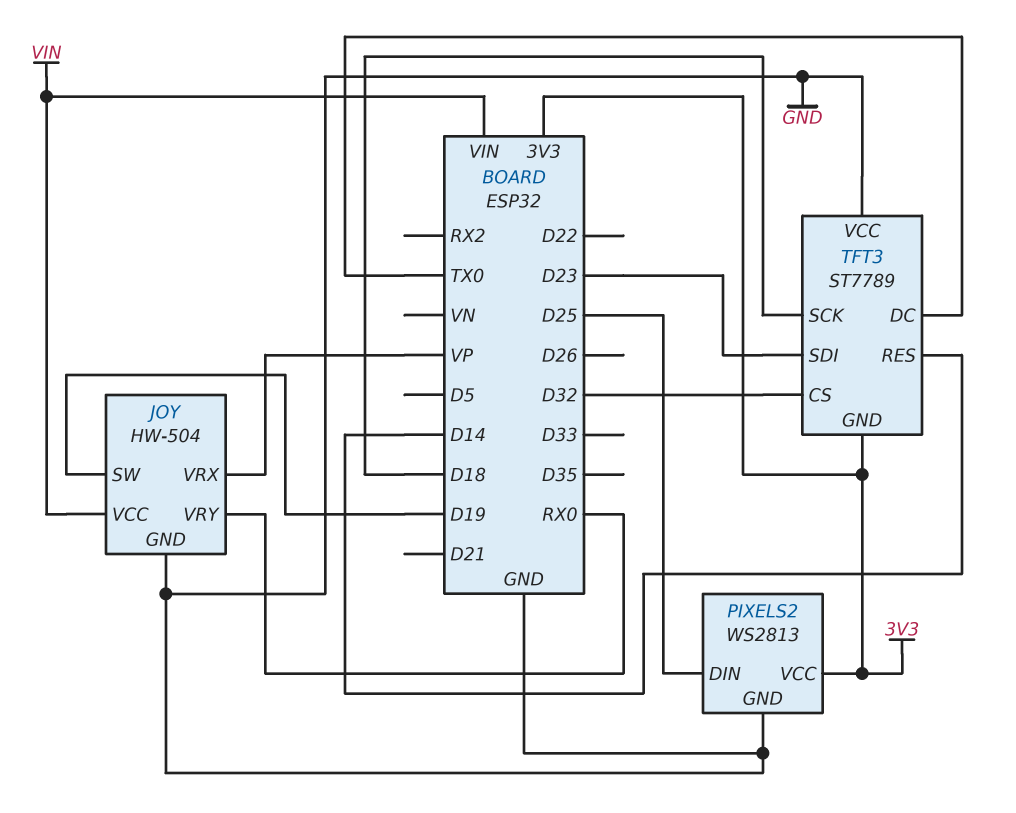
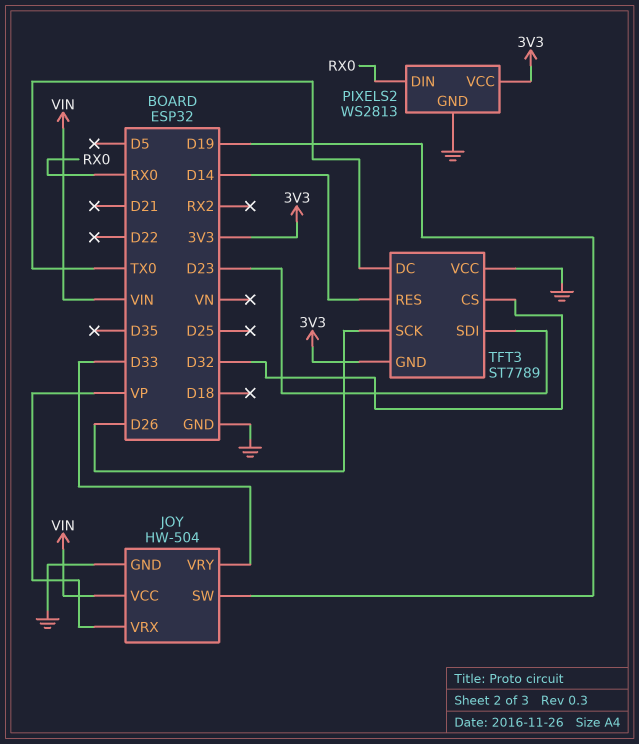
JOY pin VRY: RX0 -> D33
PIXELS2 pin DIN: D25 -> RX0
TFT3 pin SCK: D18 -> D26

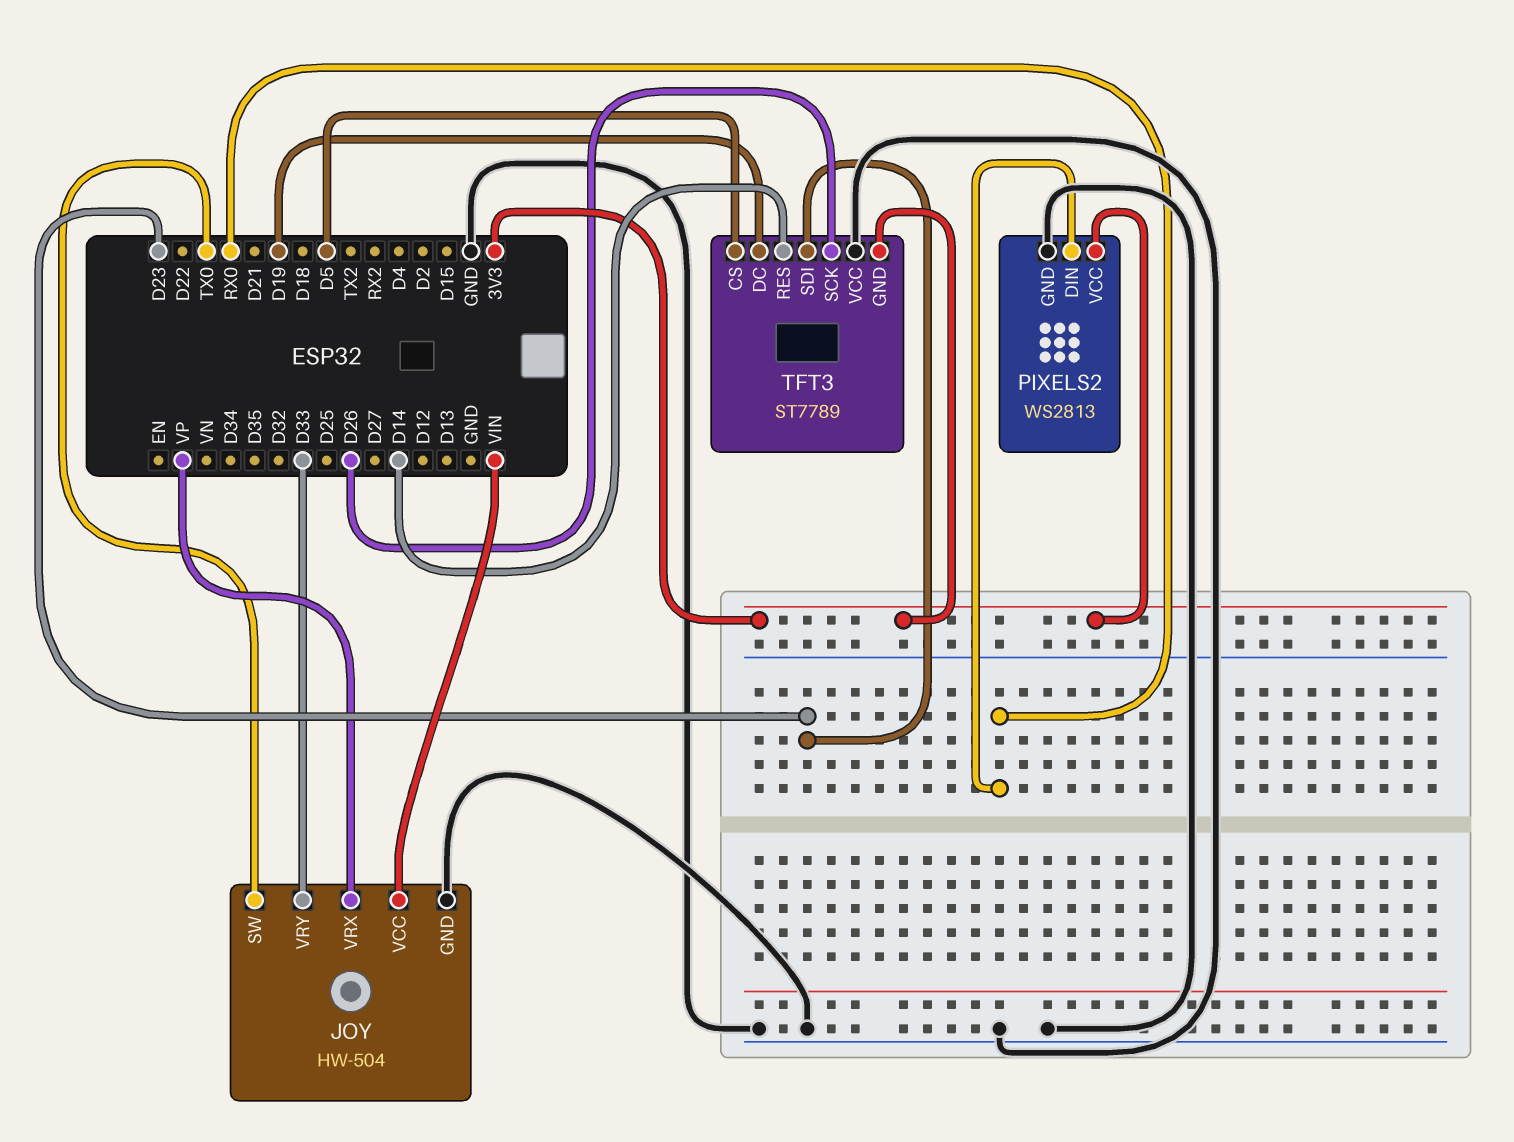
JOY pin SW: D19 -> TX0
TFT3 pin CS: D32 -> D5
TFT3 pin DC: TX0 -> D19

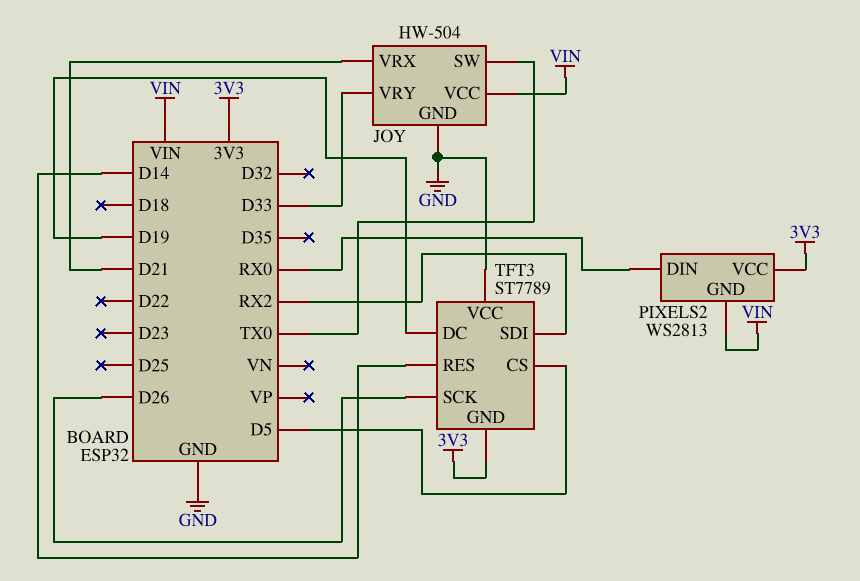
JOY pin VRX: VP -> D21
PIXELS2 pin GND: GND -> VIN
TFT3 pin SDI: D23 -> RX2

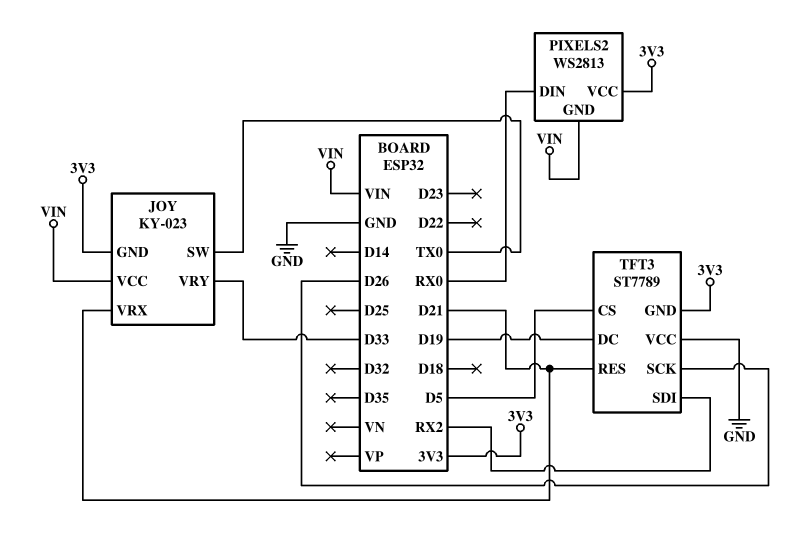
JOY: HW-504 -> KY-023
JOY pin GND: GND -> 3V3
TFT3 pin RES: D14 -> D21

